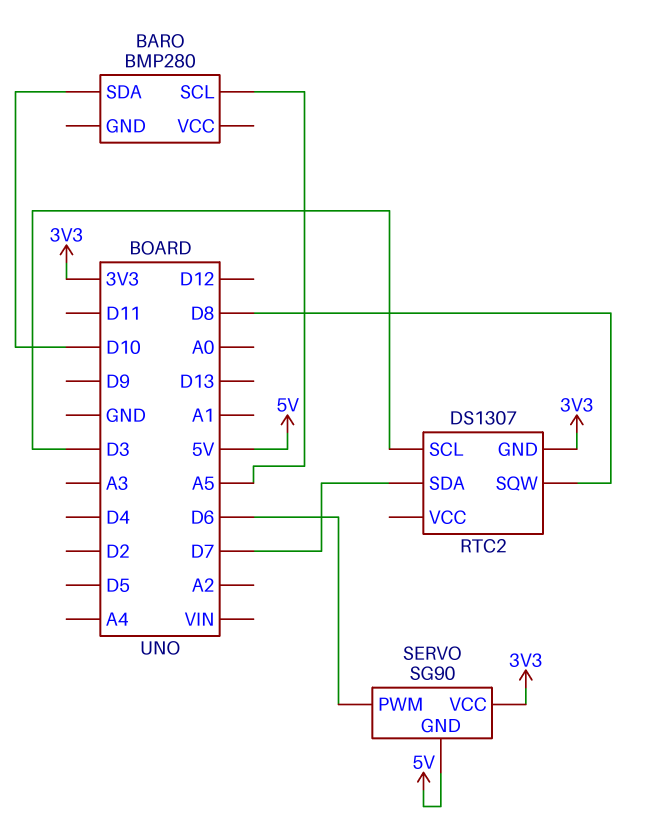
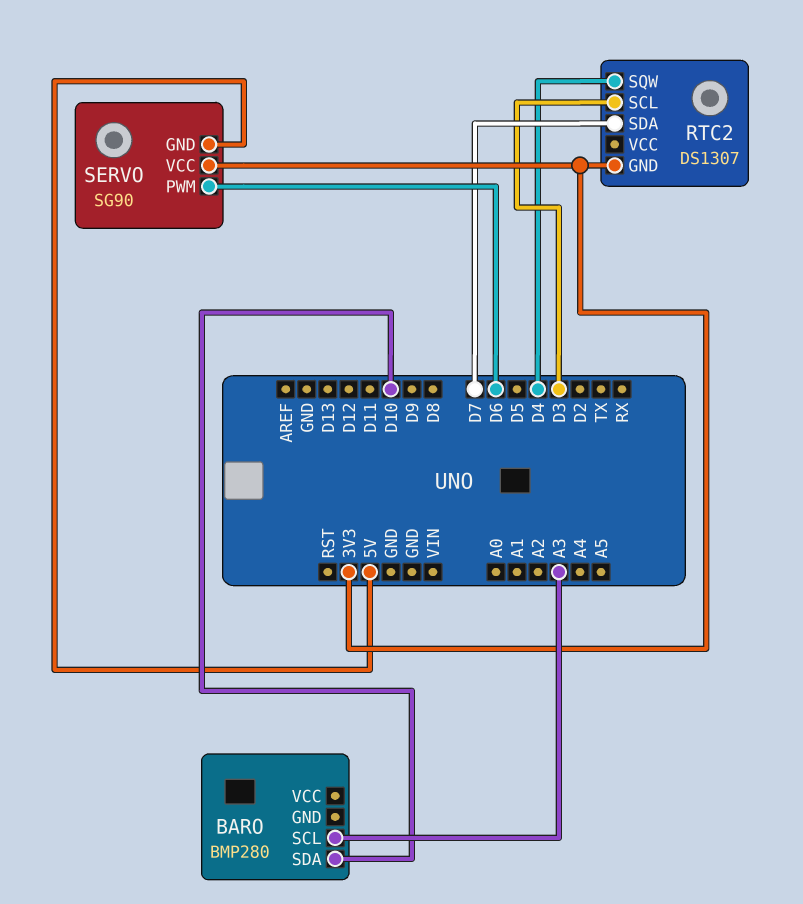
BARO pin SCL: A5 -> A3
RTC2 pin SQW: D8 -> D4

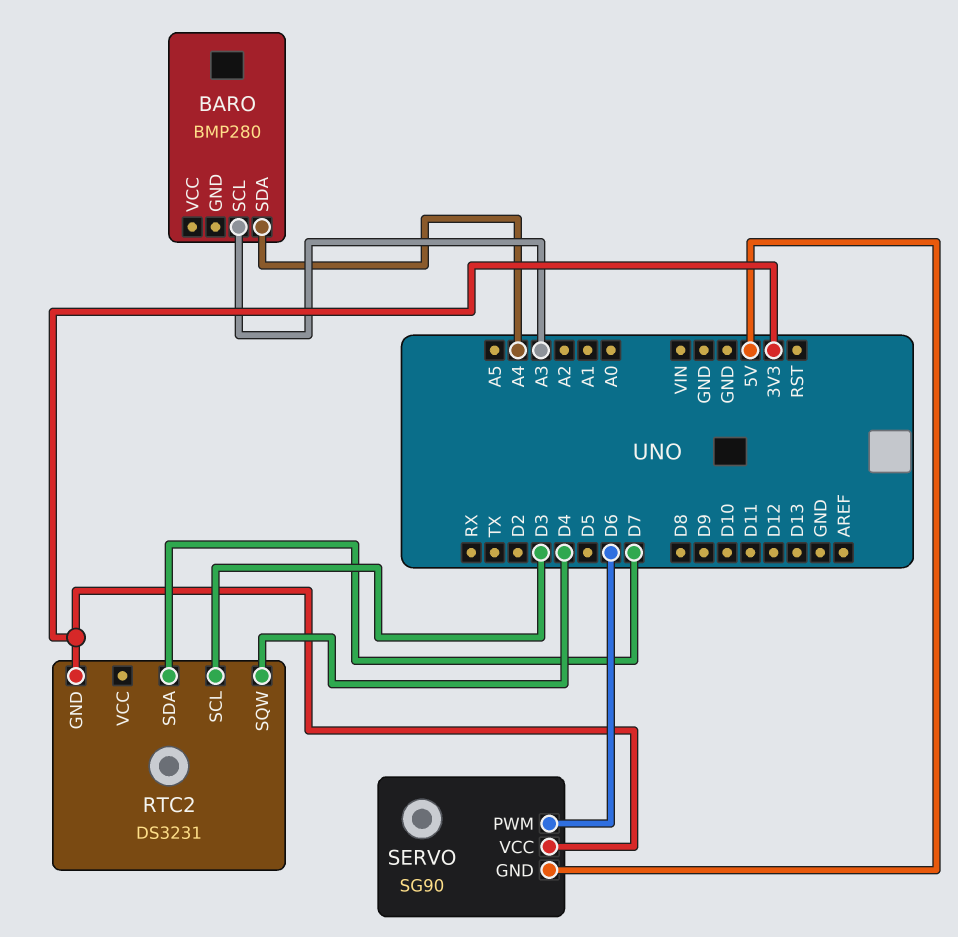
BARO pin SDA: D10 -> A4
RTC2: DS1307 -> DS3231

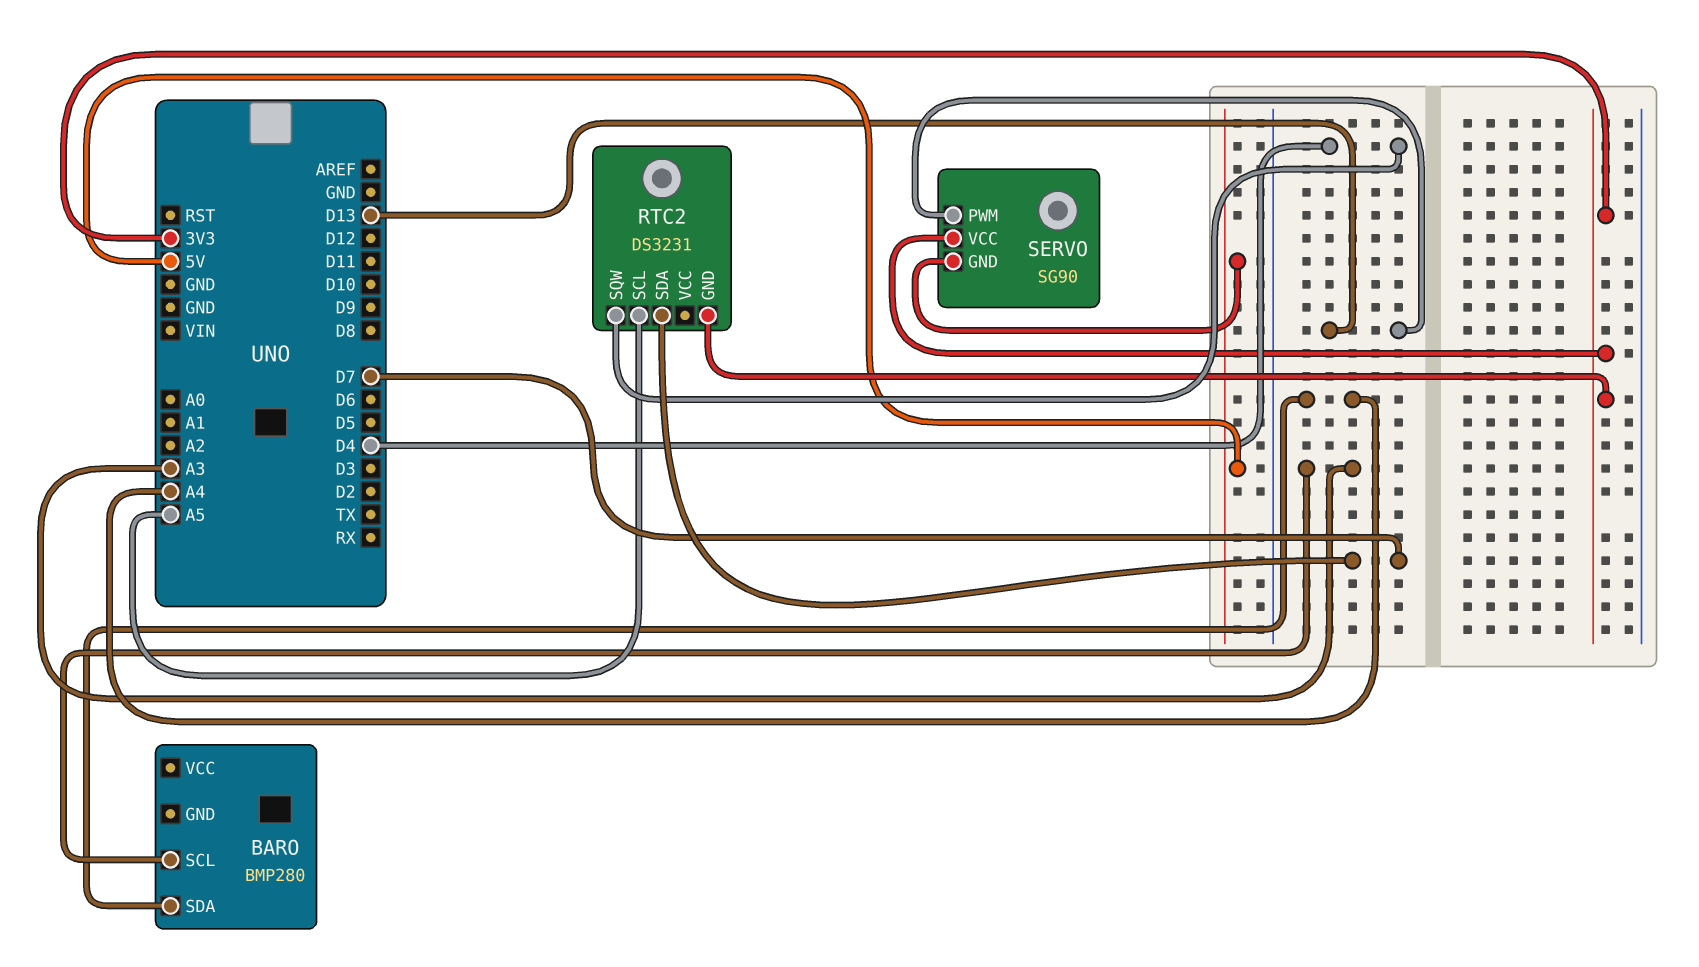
RTC2 pin SCL: D3 -> A5
SERVO pin PWM: D6 -> D13

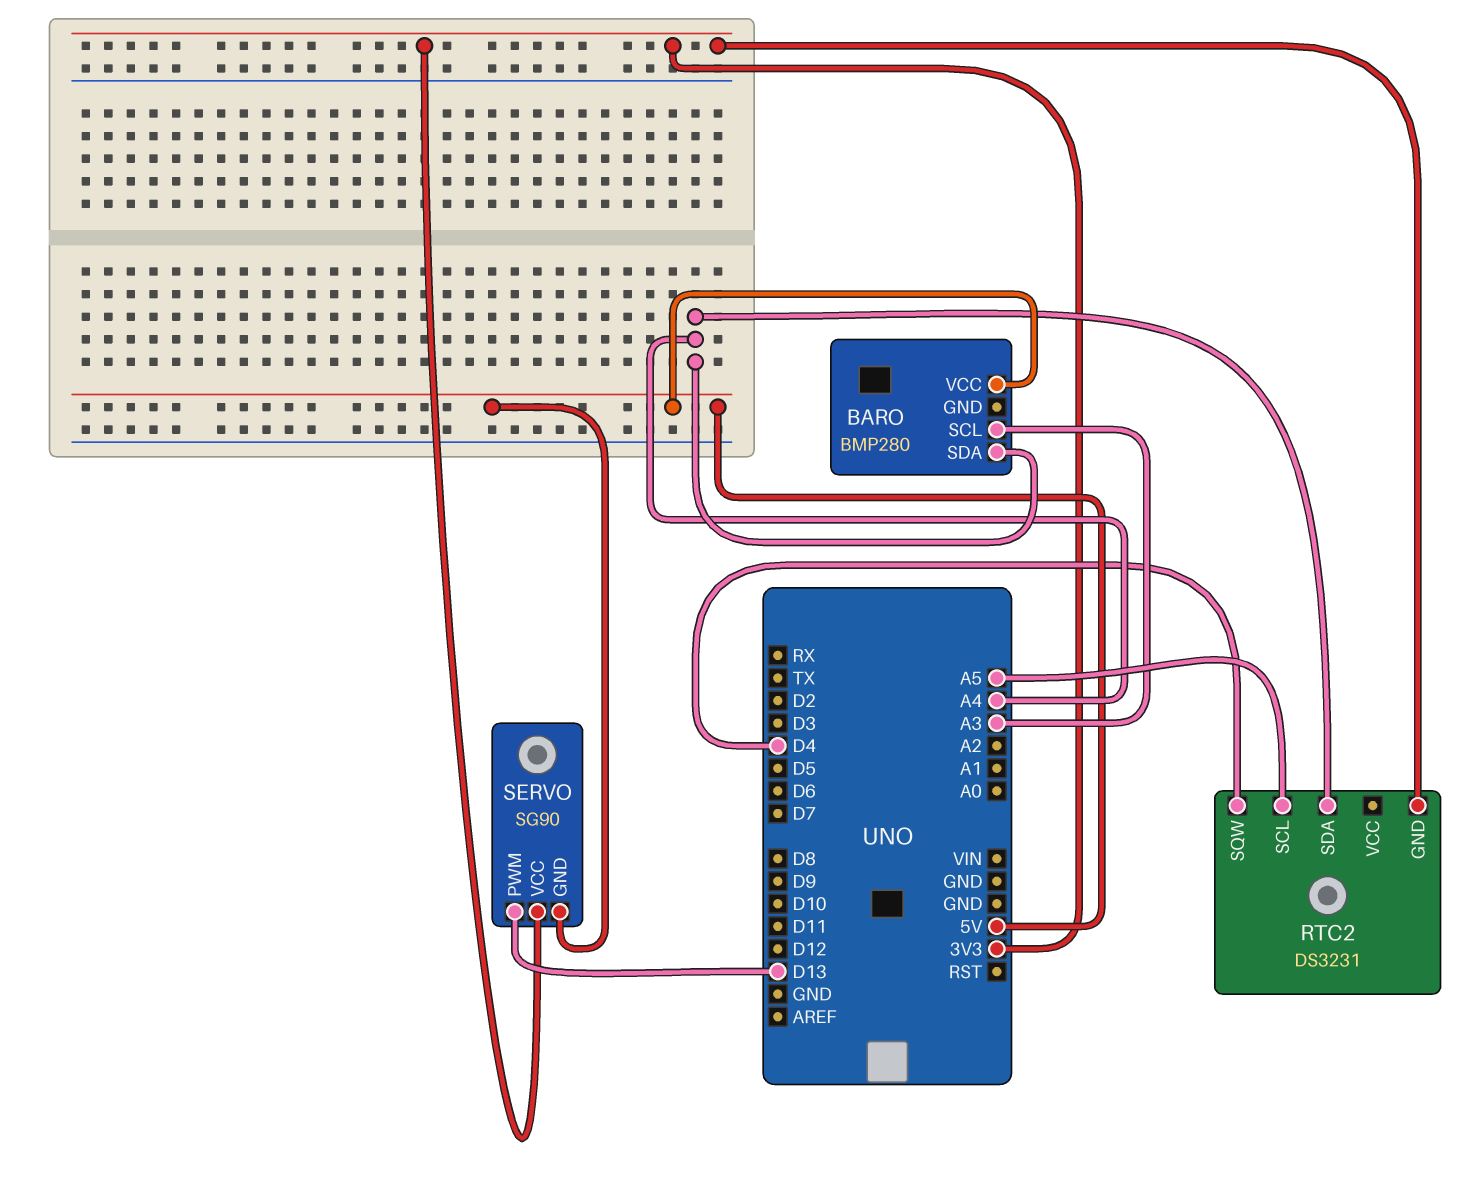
BARO pin VCC: none -> 5V
RTC2 pin SDA: D7 -> A4

